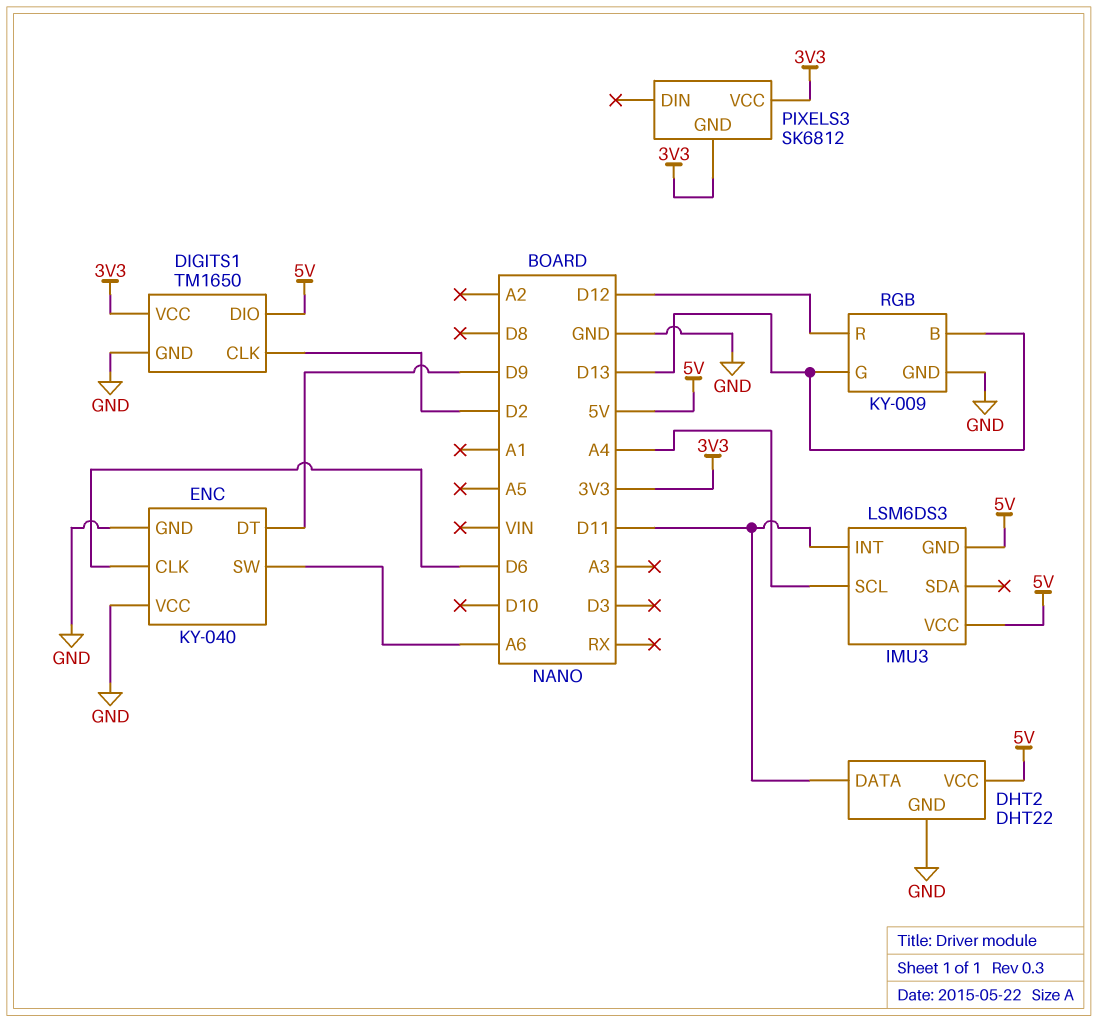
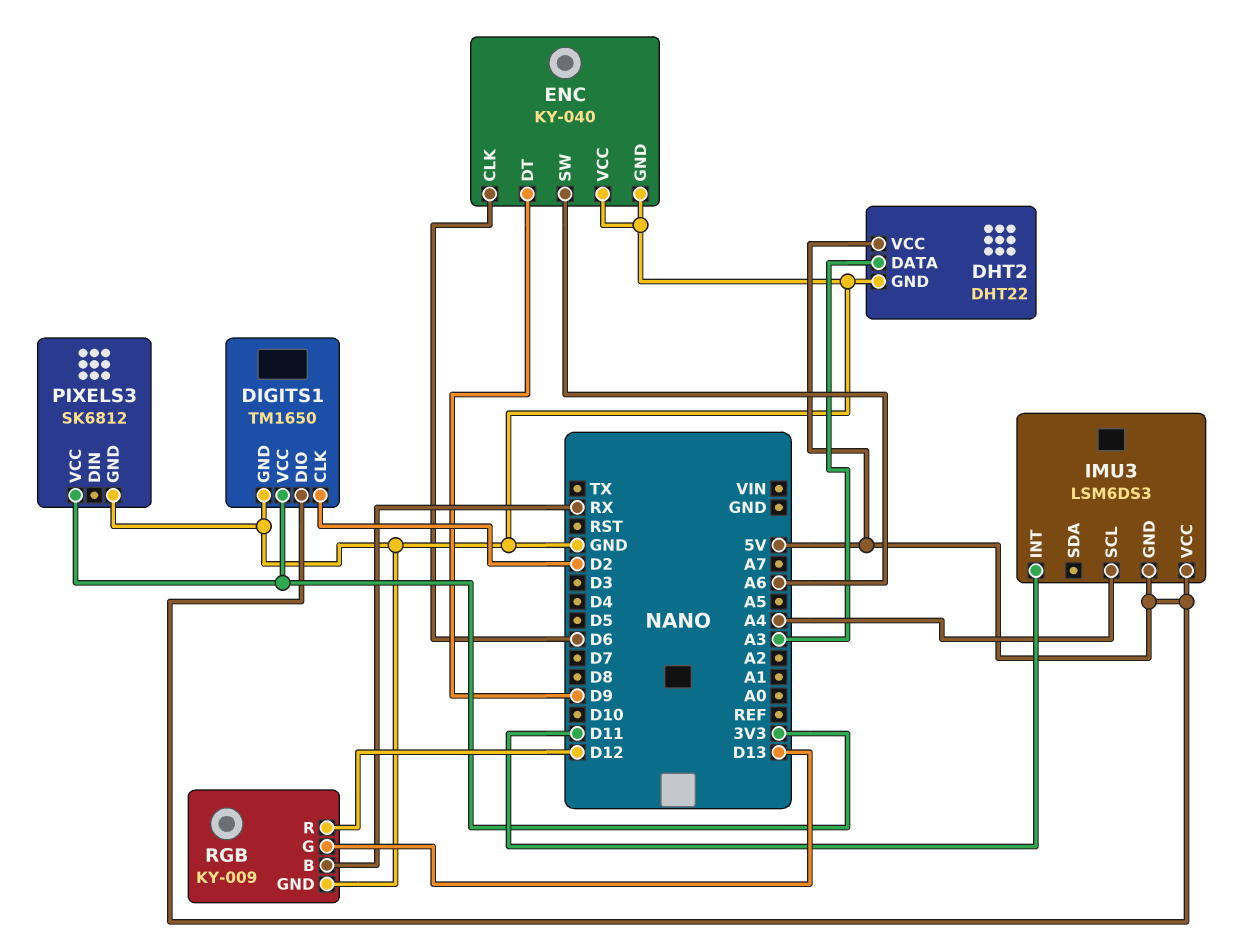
DHT2 pin DATA: D11 -> A3
PIXELS3 pin GND: 3V3 -> GND
RGB pin B: D13 -> RX

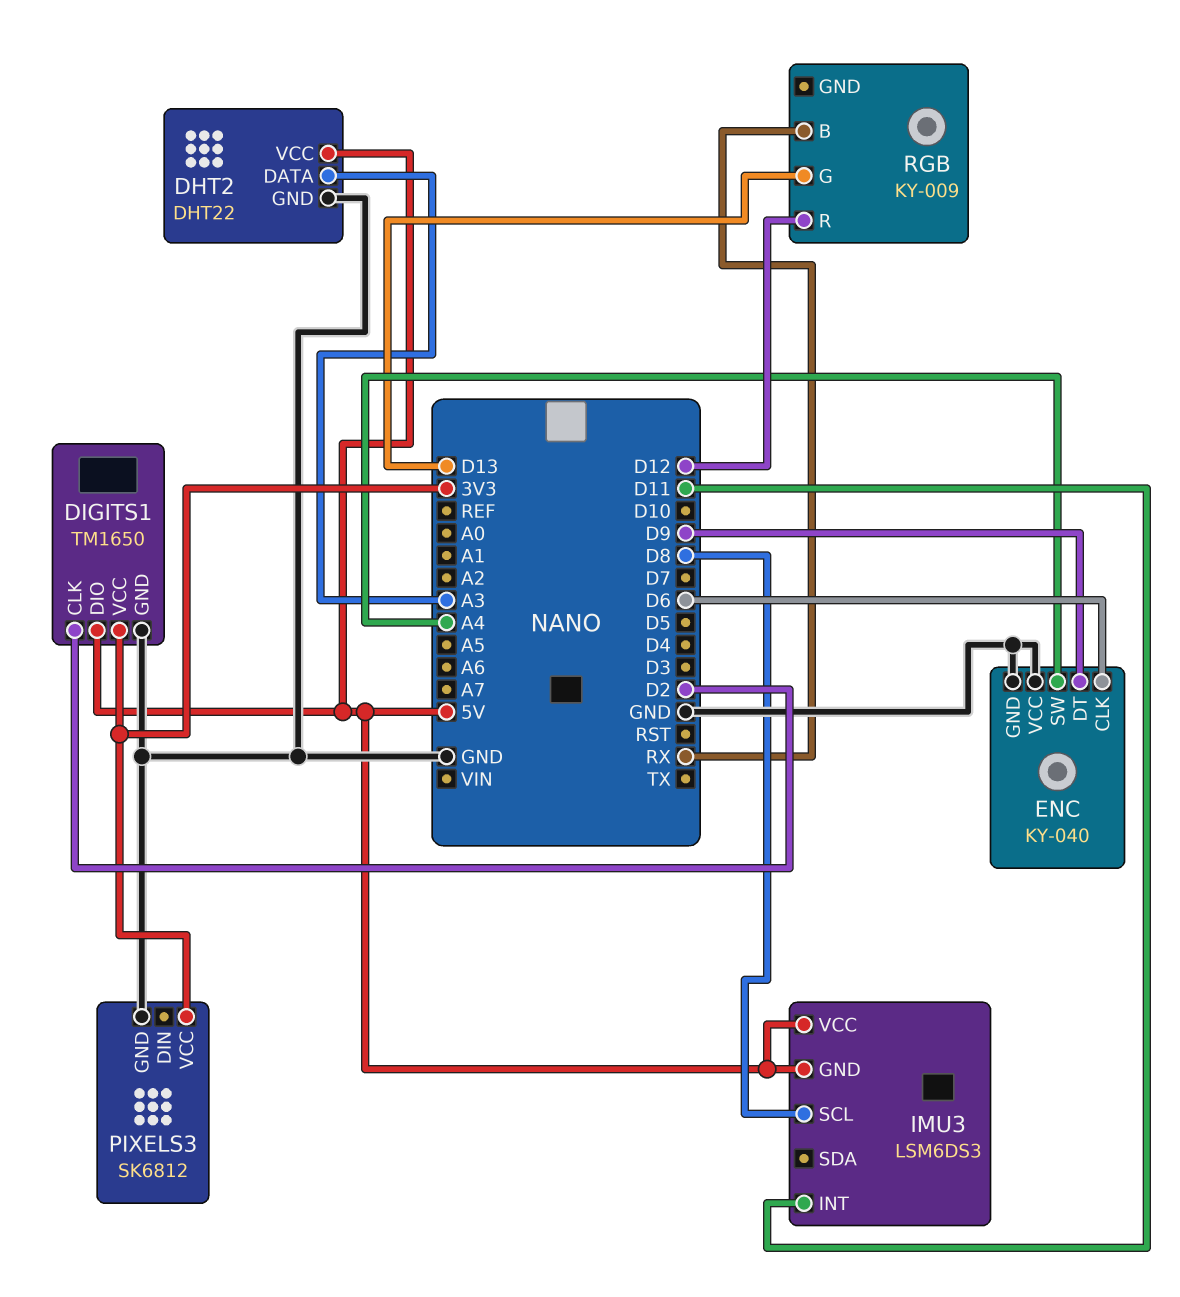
ENC pin SW: A6 -> A4
IMU3 pin SCL: A4 -> D8
RGB pin GND: GND -> none

